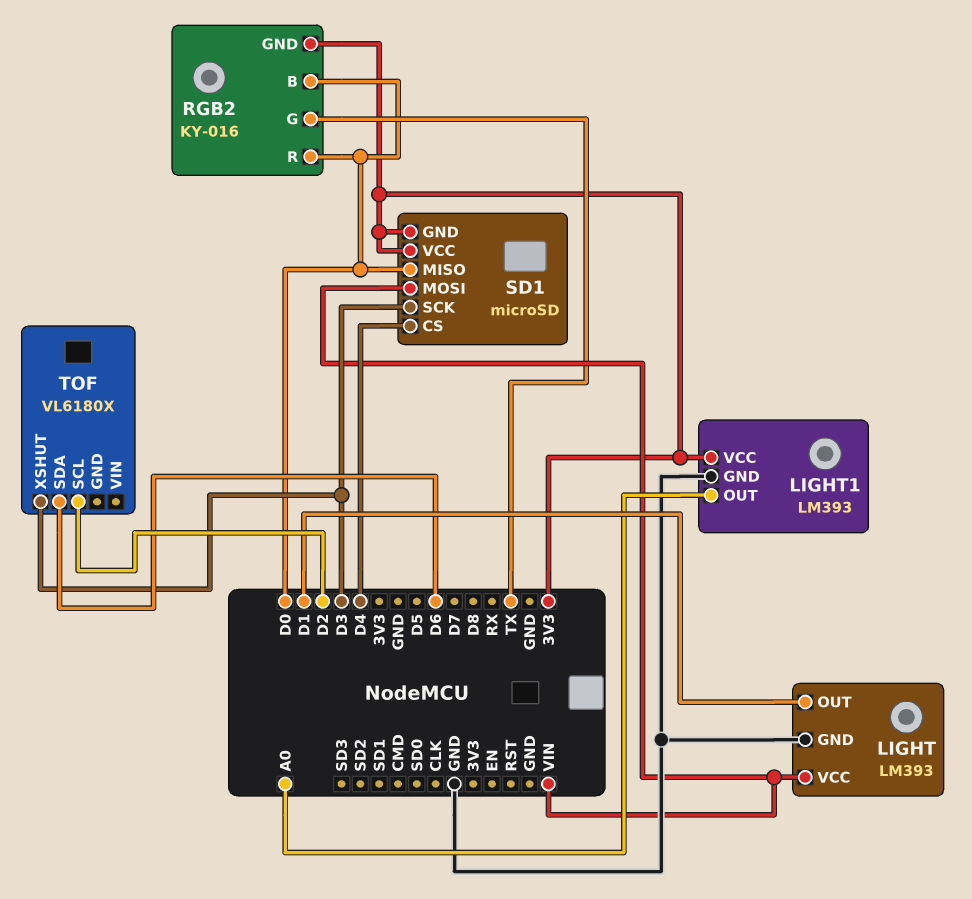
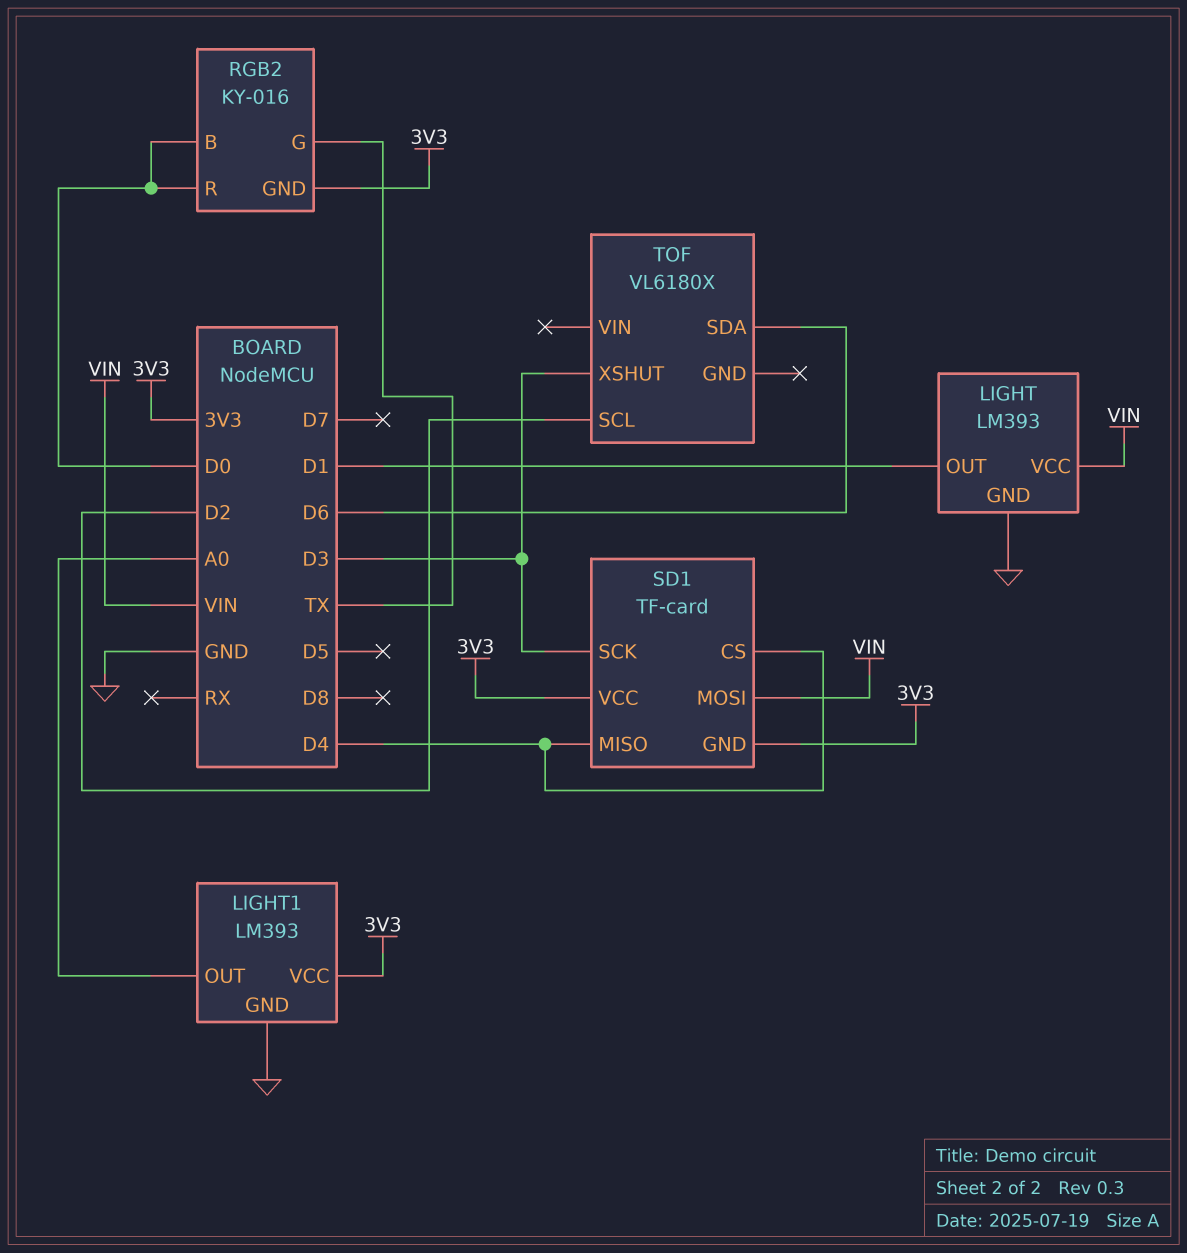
SD1: microSD -> TF-card
SD1 pin MISO: D0 -> D4

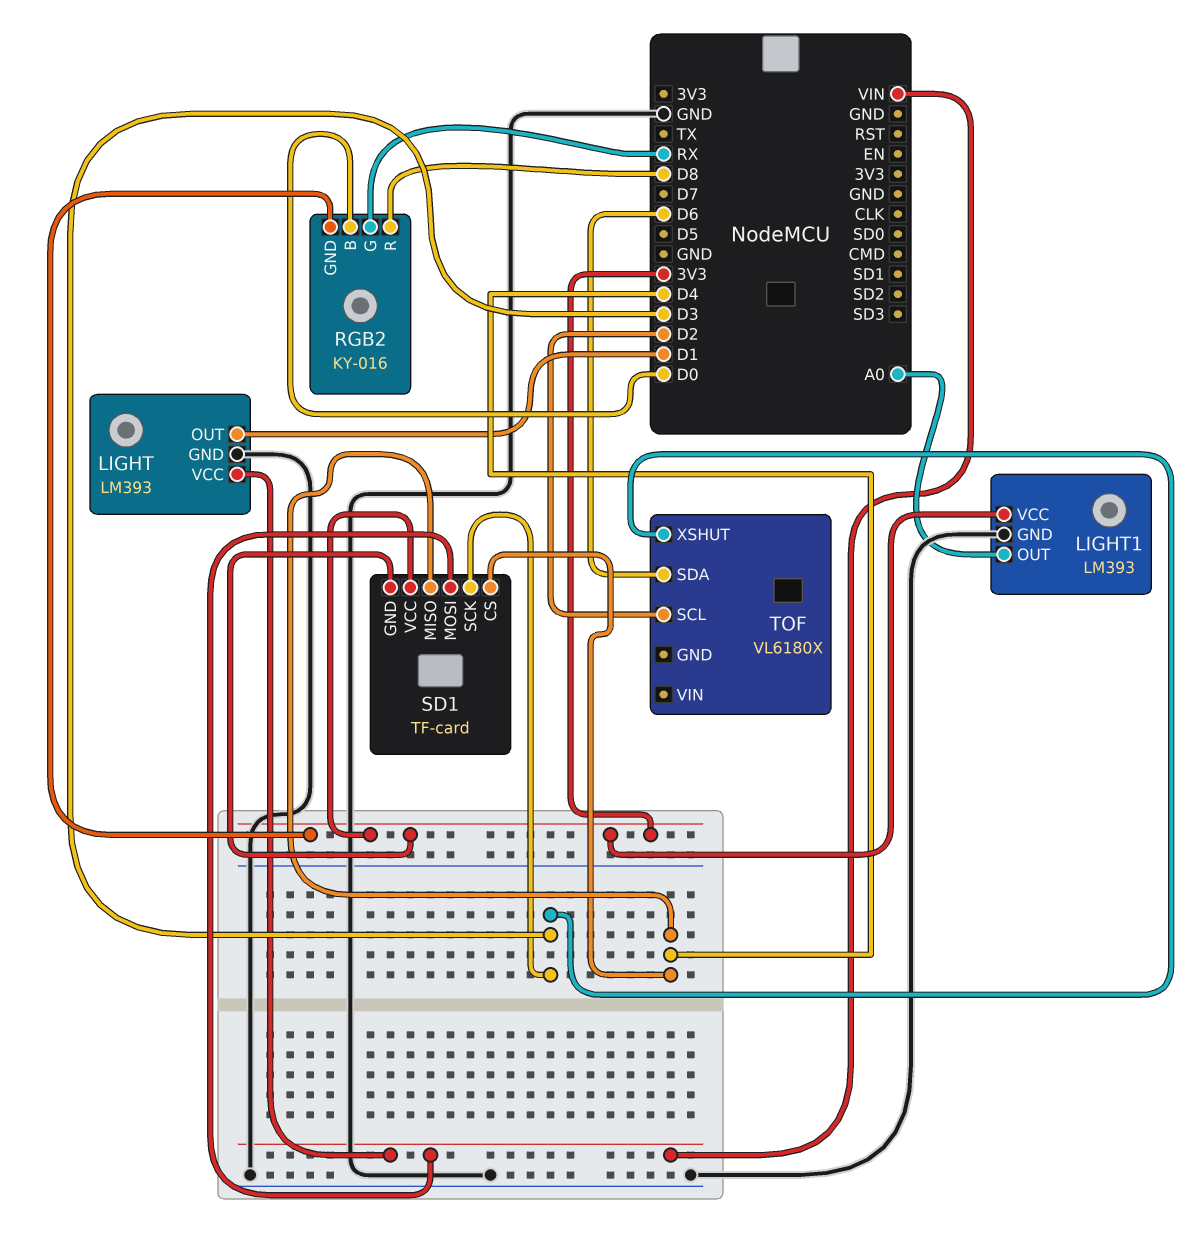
RGB2 pin G: TX -> RX
RGB2 pin R: D0 -> D8

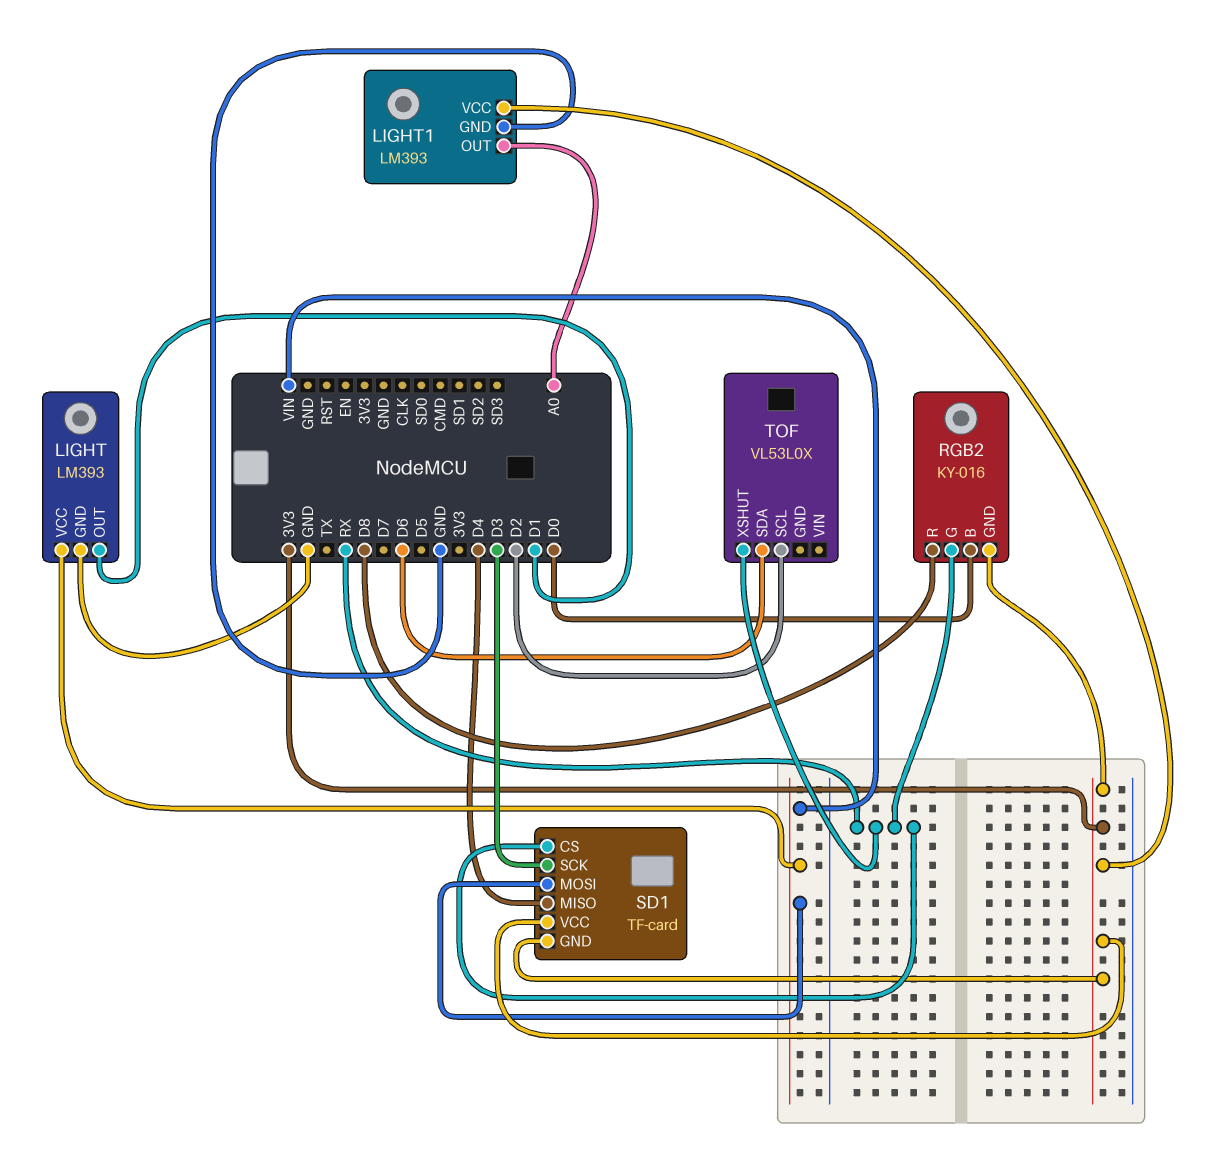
SD1 pin CS: D4 -> RX
TOF: VL6180X -> VL53L0X
TOF pin XSHUT: D3 -> RX

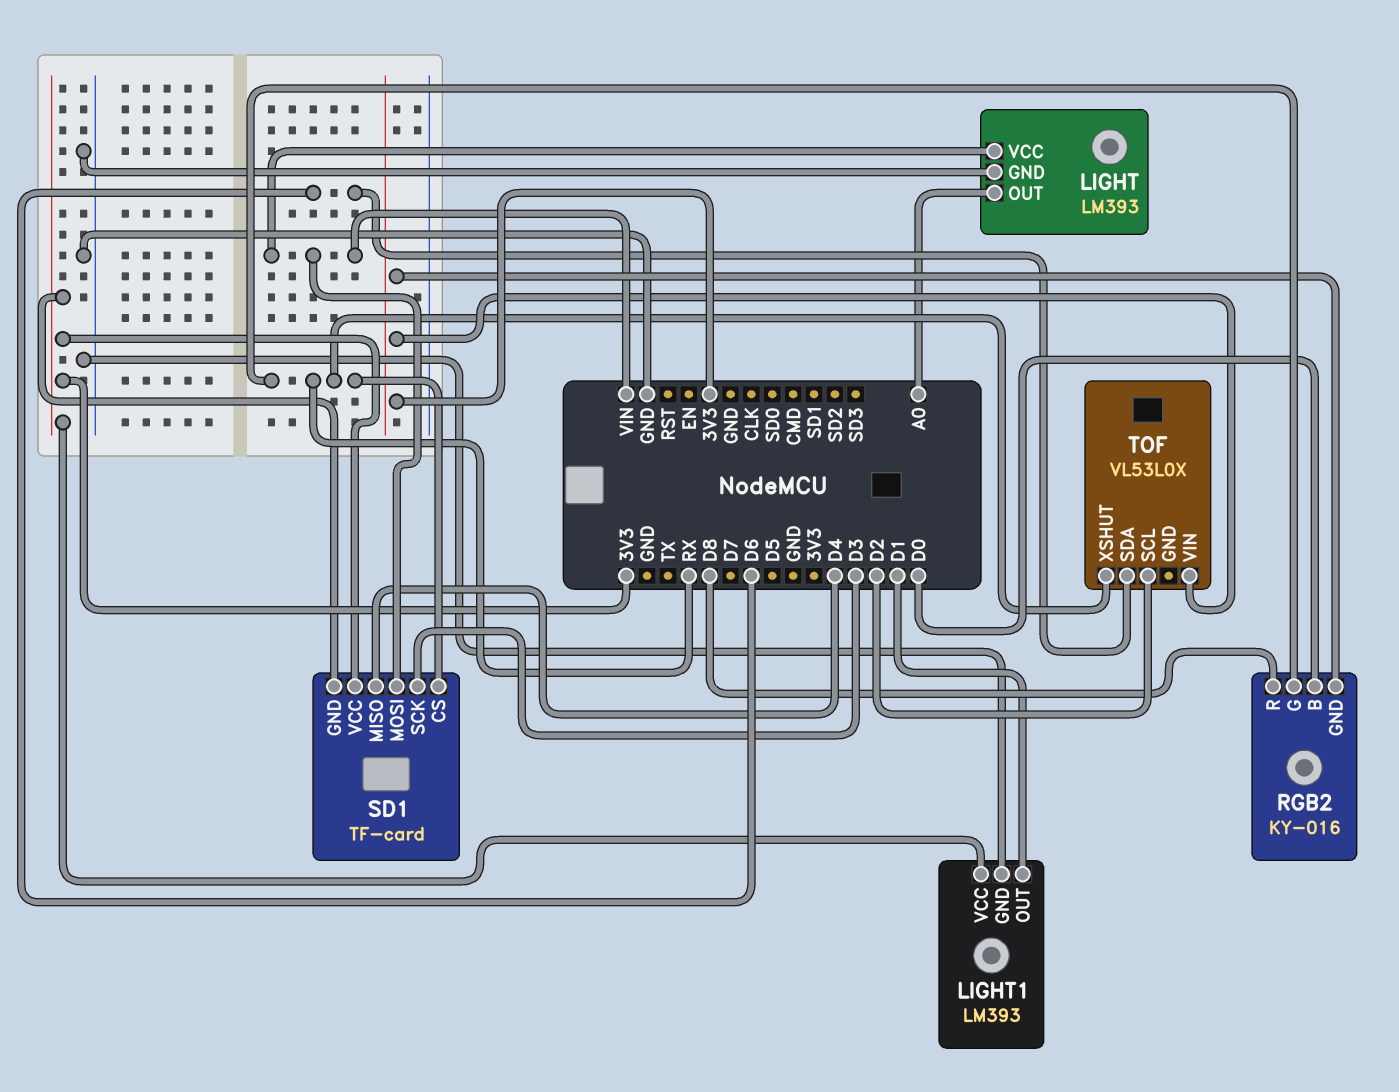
LIGHT pin OUT: D1 -> A0
LIGHT1 pin OUT: A0 -> D1
TOF pin VIN: none -> 3V3

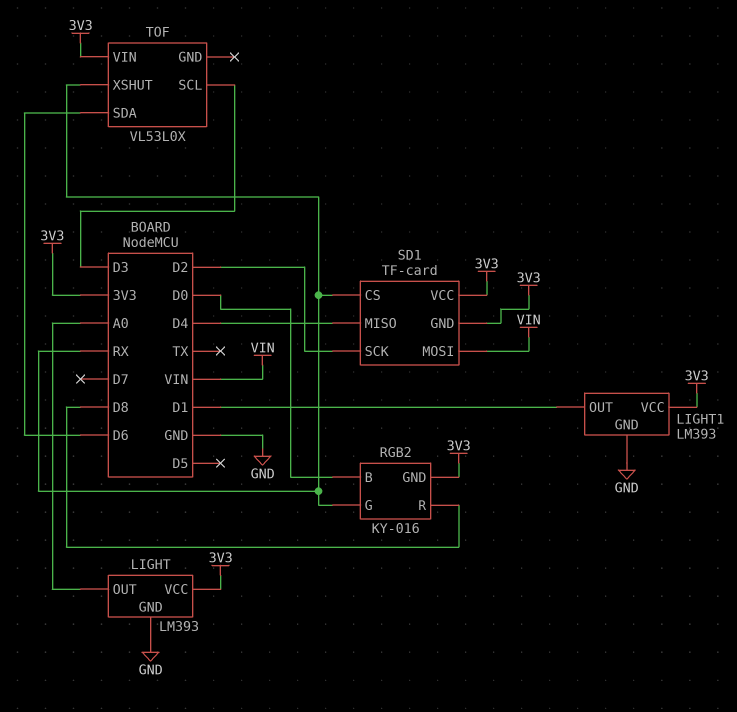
LIGHT pin VCC: VIN -> 3V3
SD1 pin SCK: D3 -> D2
TOF pin SCL: D2 -> D3

